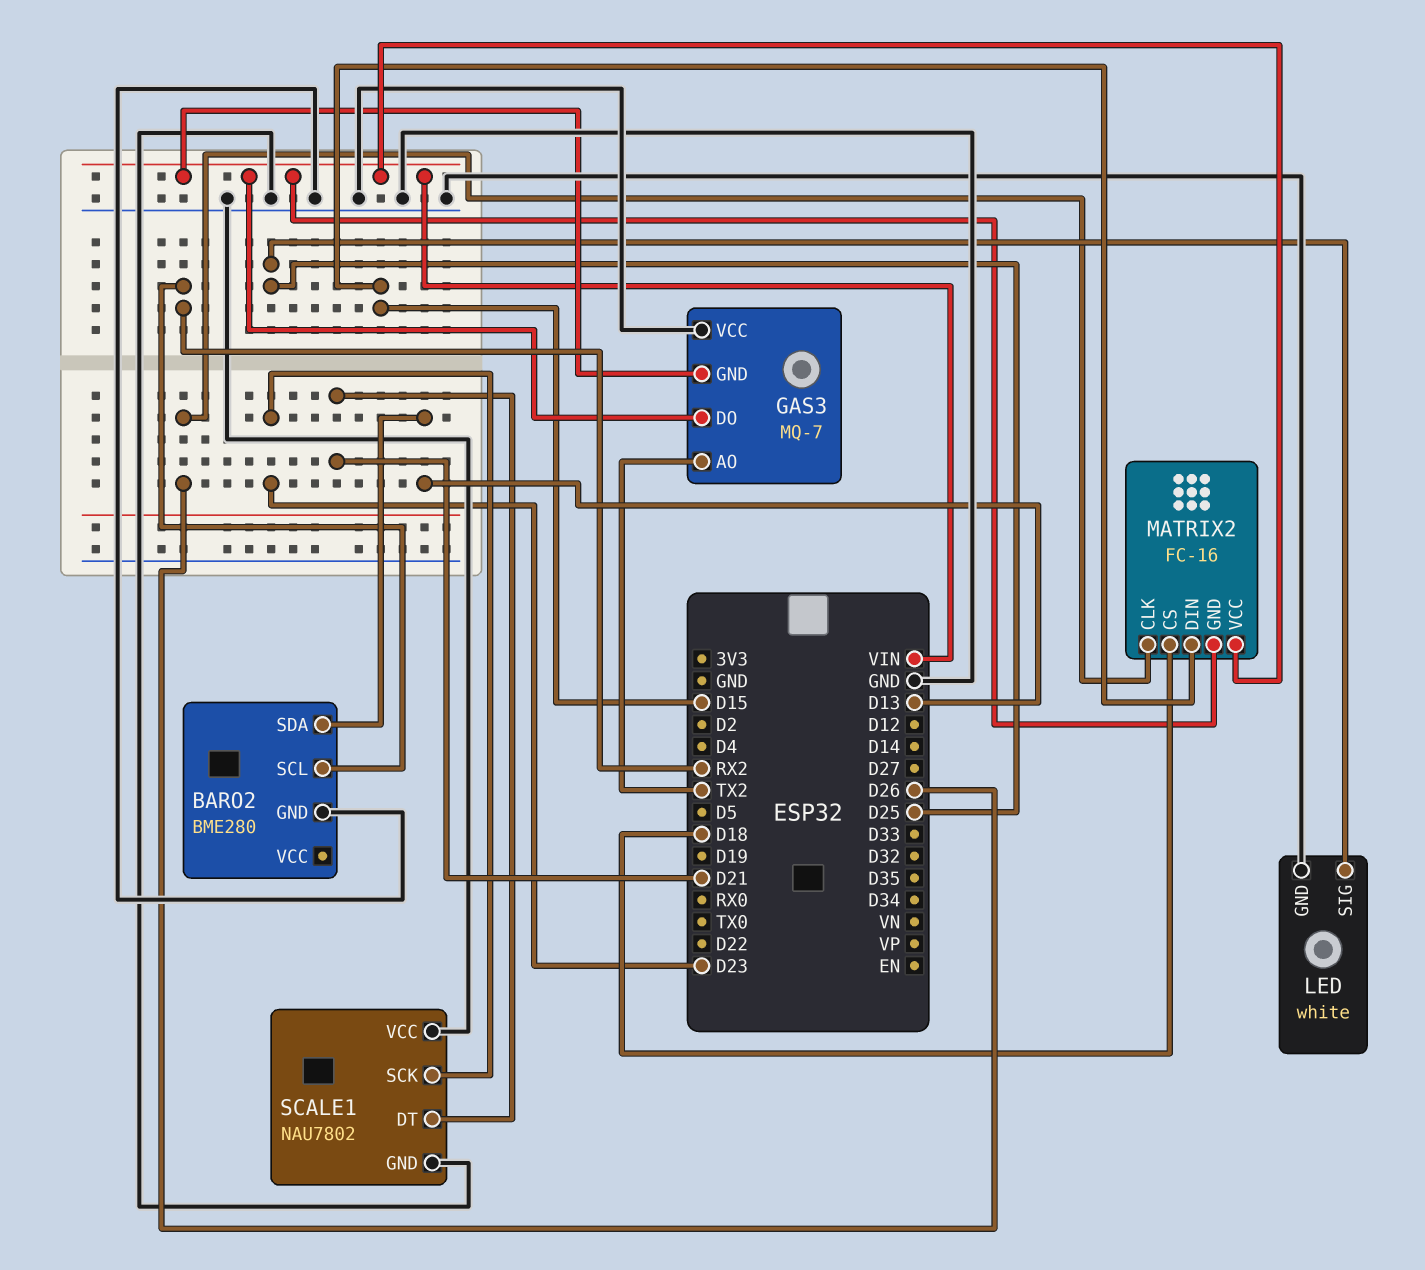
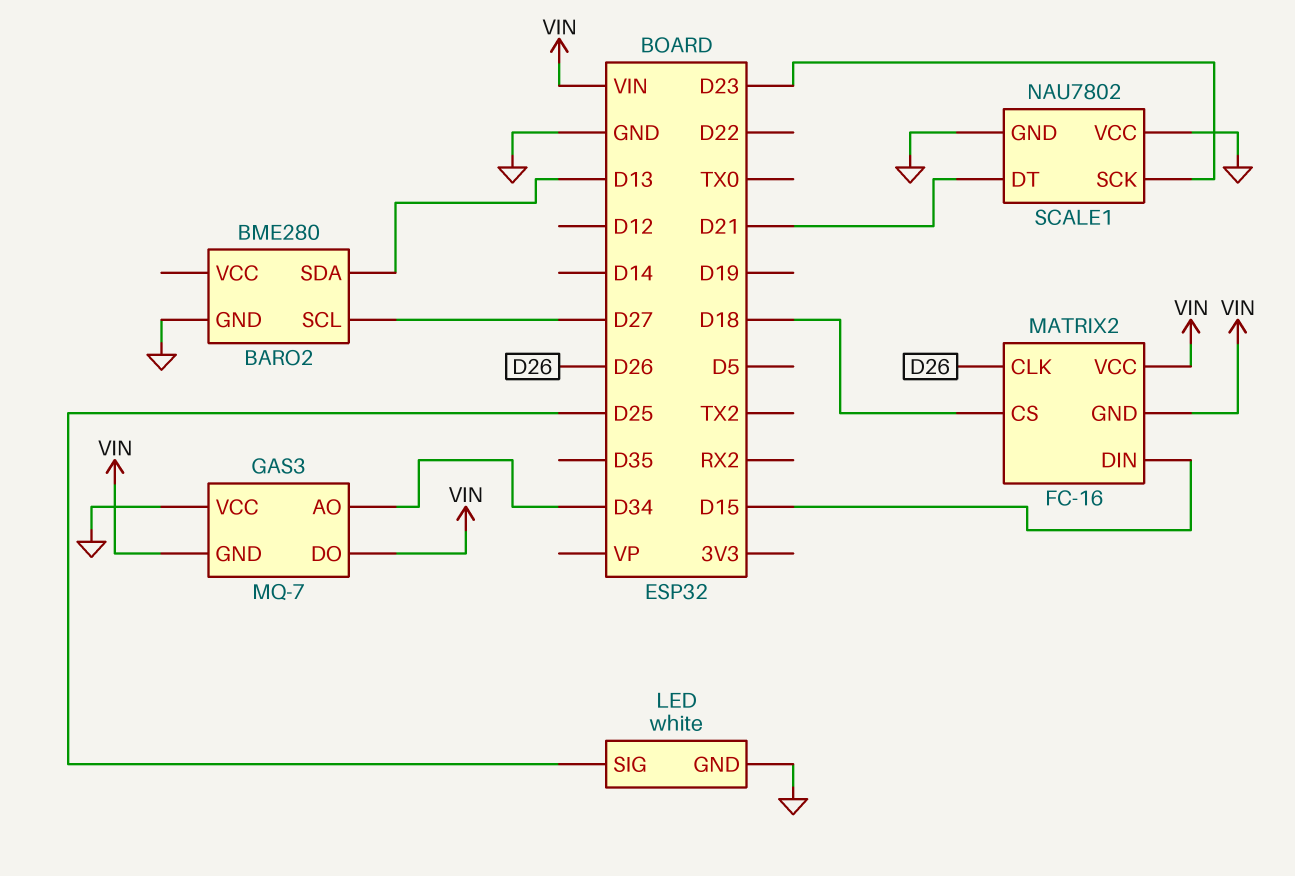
BARO2 pin SCL: RX2 -> D27
GAS3 pin AO: TX2 -> D34

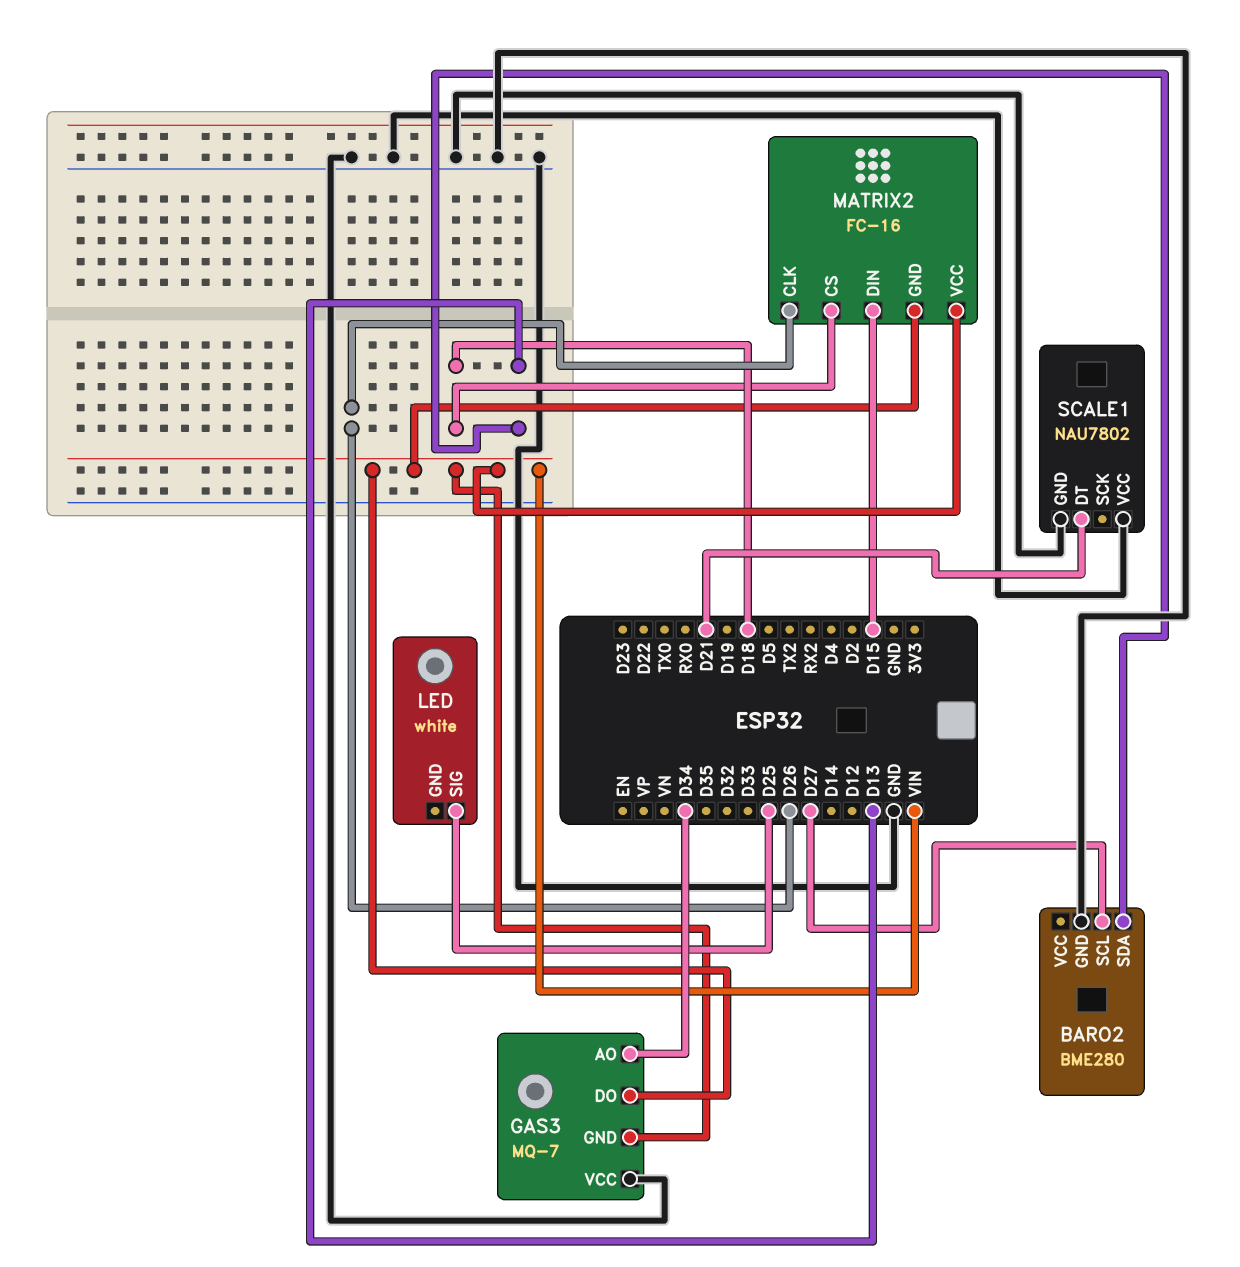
LED pin GND: GND -> none
SCALE1 pin SCK: D23 -> none

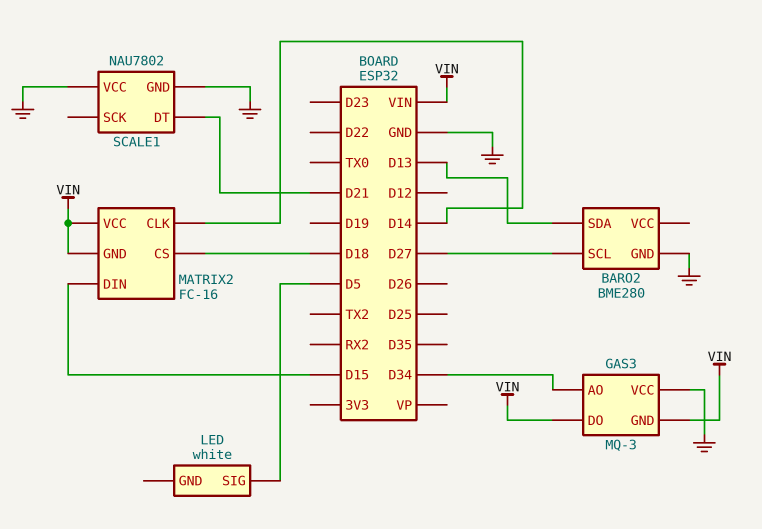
GAS3: MQ-7 -> MQ-3
LED pin SIG: D25 -> D5
MATRIX2 pin CLK: D26 -> D14

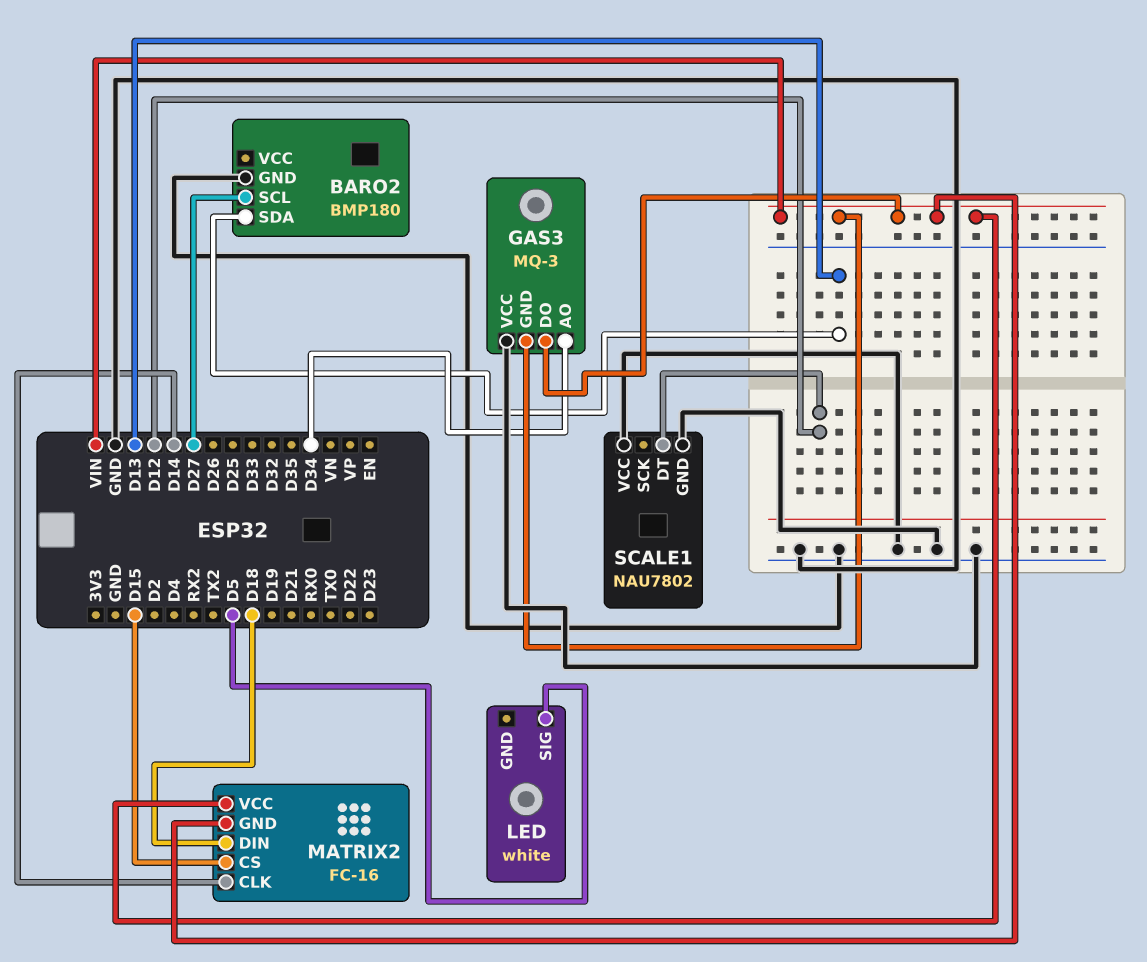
BARO2: BME280 -> BMP180
MATRIX2 pin CS: D18 -> D15
MATRIX2 pin DIN: D15 -> D18
SCALE1 pin DT: D21 -> D12

